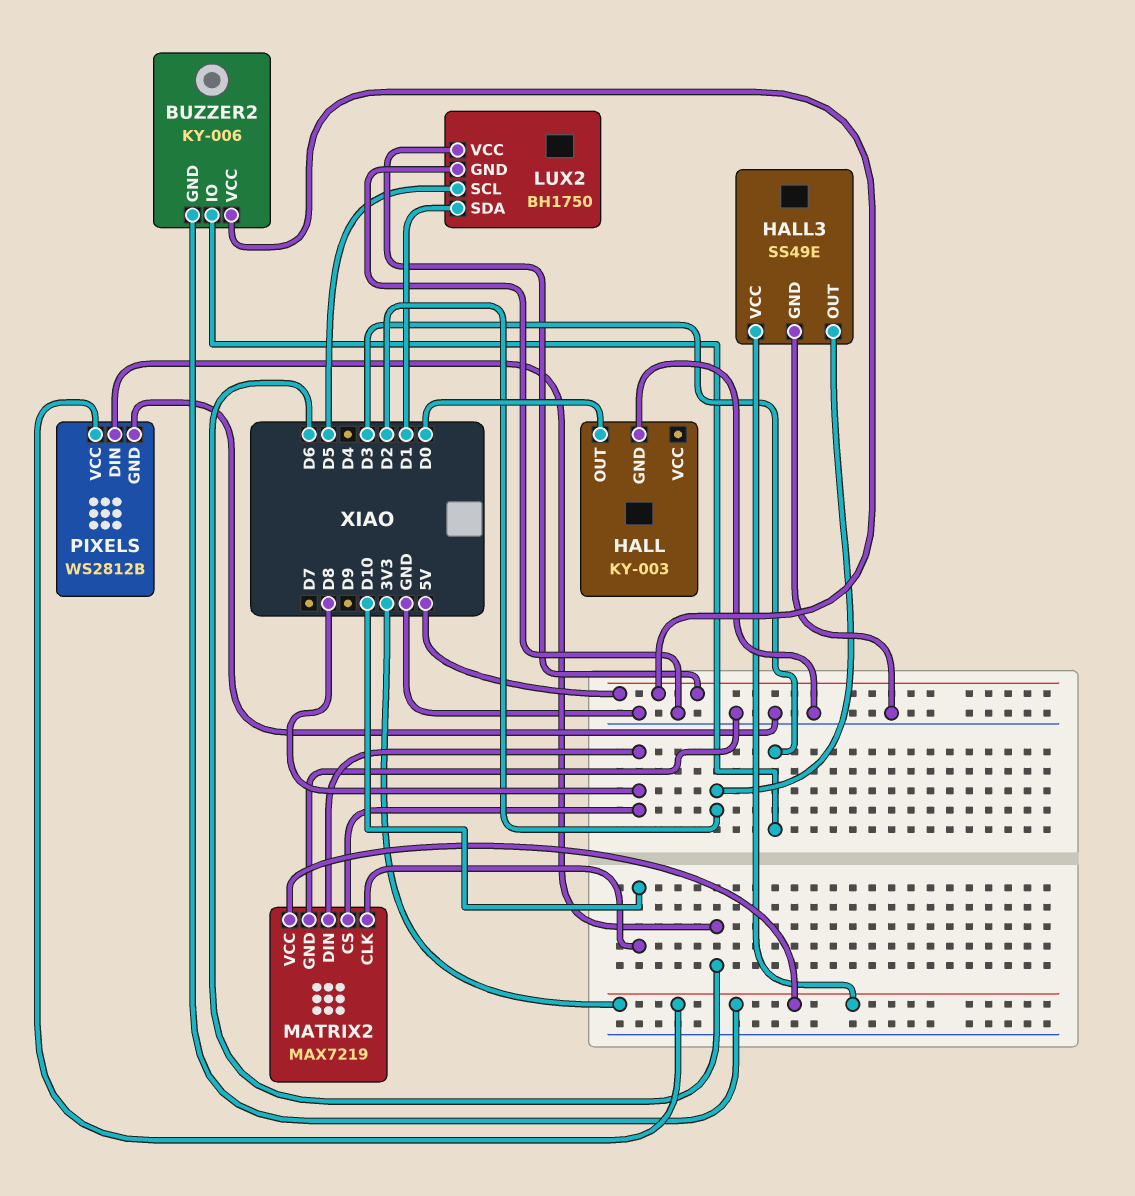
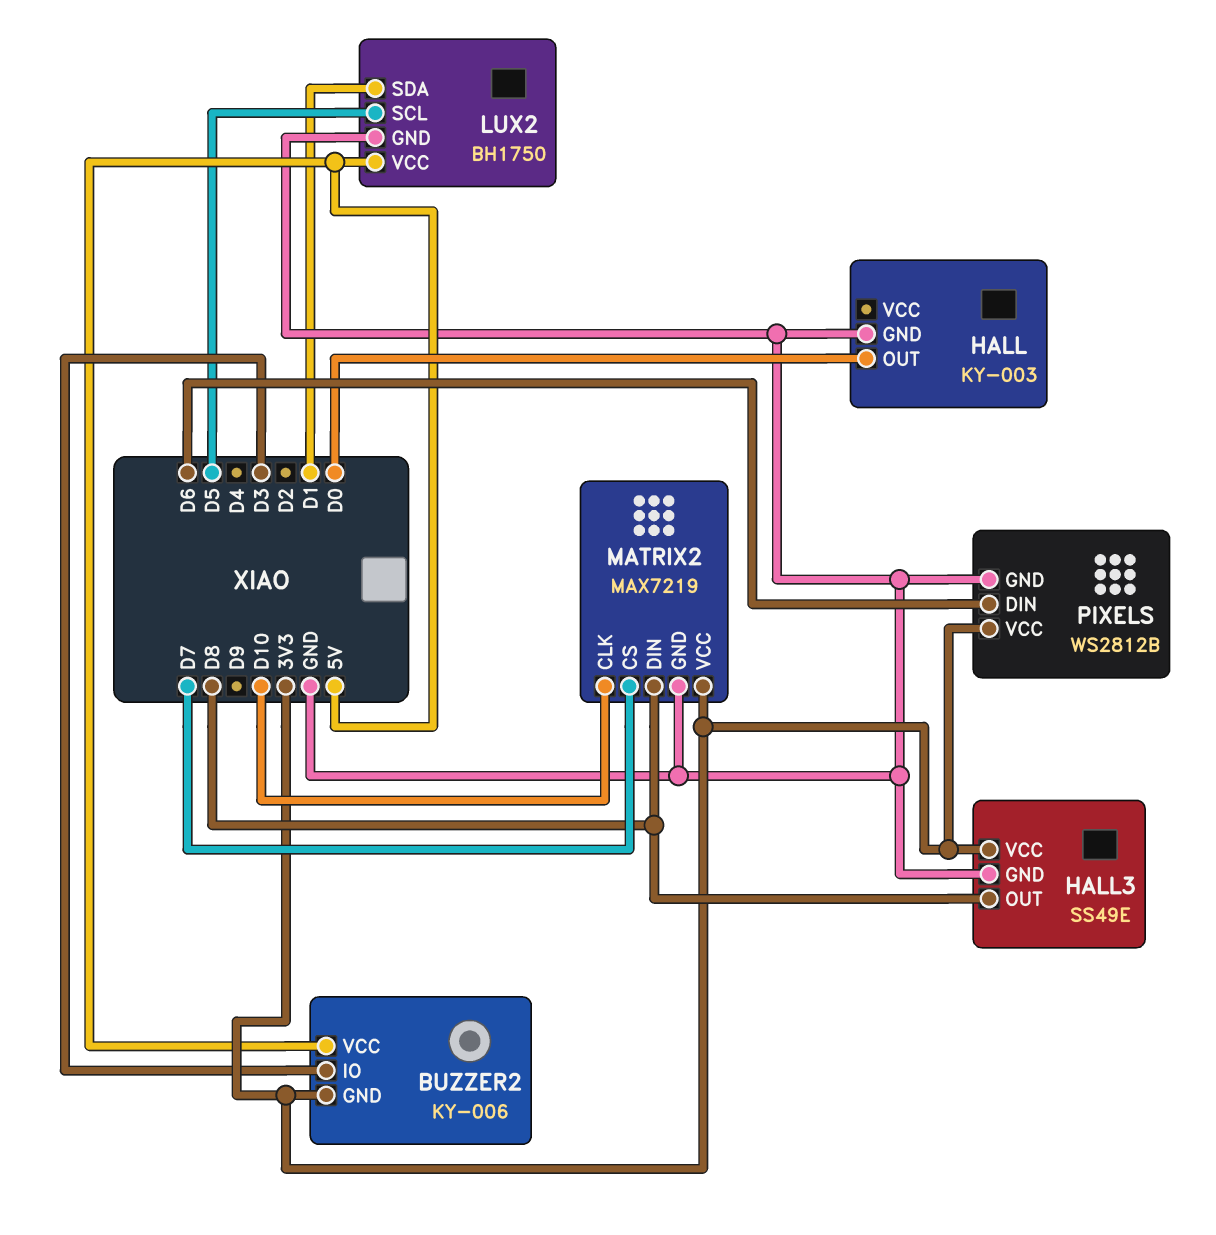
HALL3 pin OUT: D2 -> D8
MATRIX2 pin CS: D8 -> D7

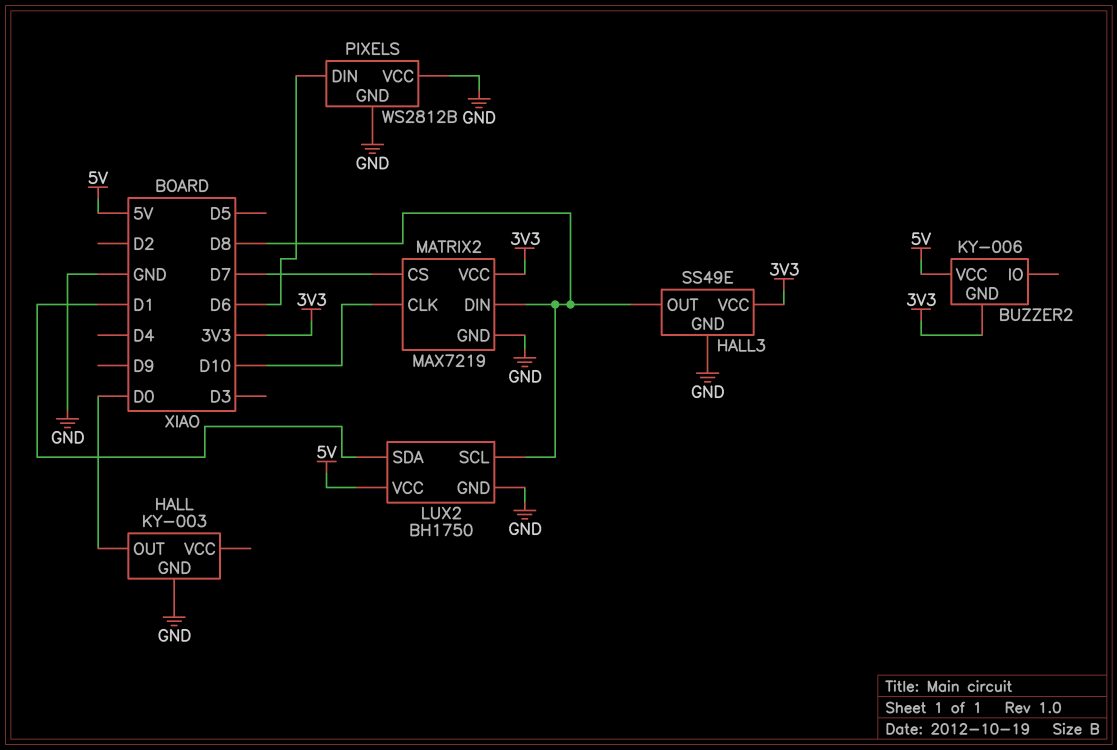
BUZZER2 pin IO: D3 -> none
LUX2 pin SCL: D5 -> D8
PIXELS pin VCC: 3V3 -> GND

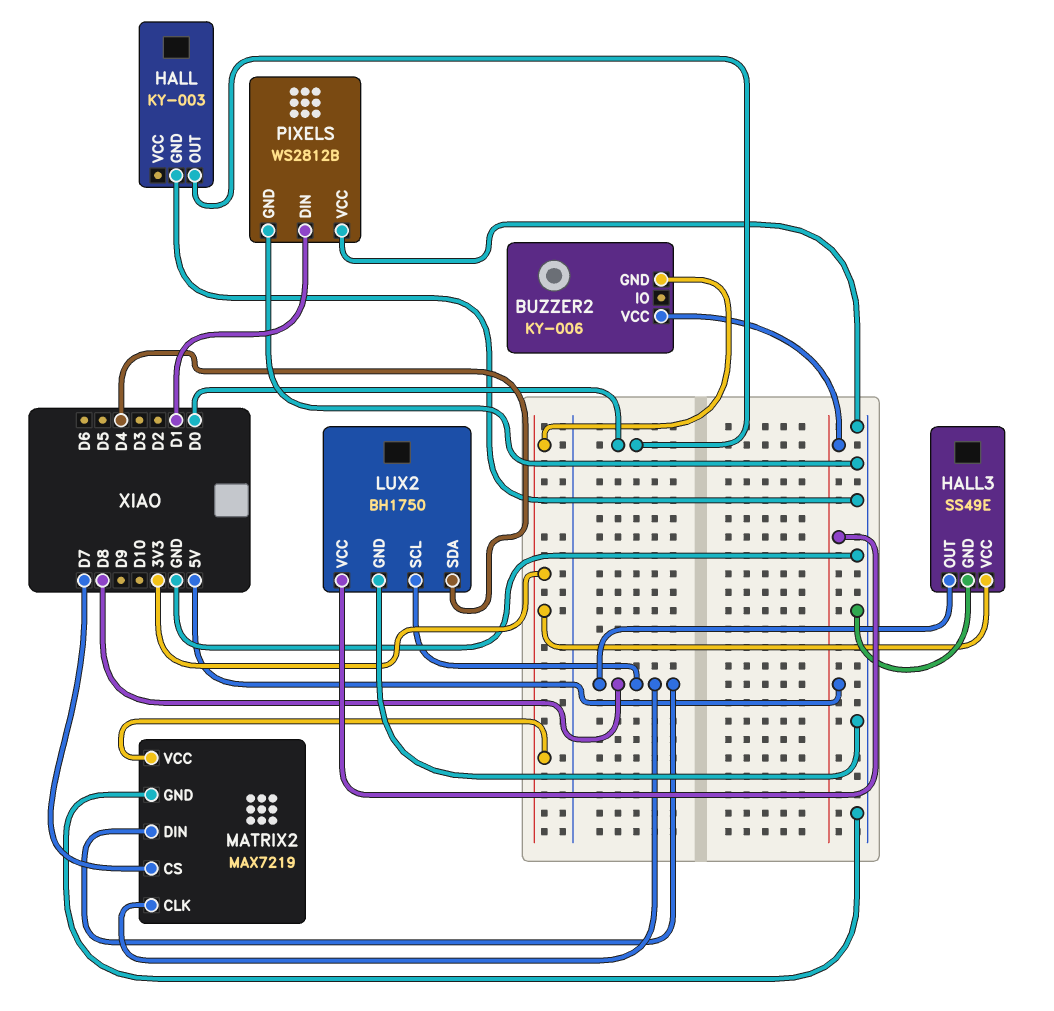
LUX2 pin SDA: D1 -> D4
MATRIX2 pin CLK: D10 -> D8
PIXELS pin DIN: D6 -> D1

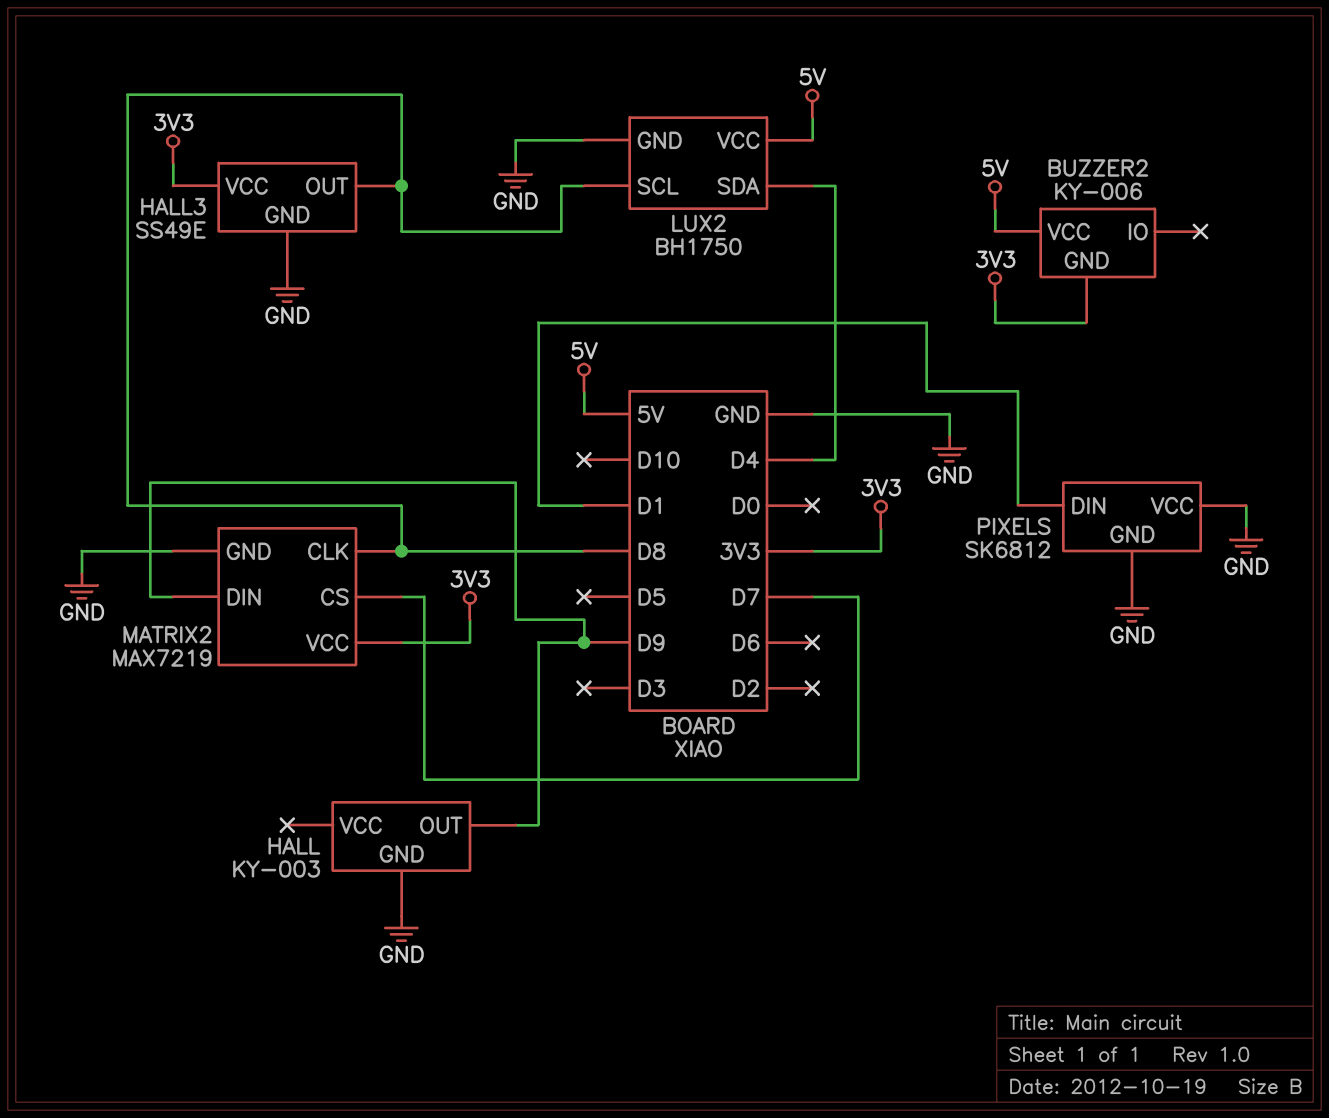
HALL pin OUT: D0 -> D9
MATRIX2 pin DIN: D8 -> D9
PIXELS: WS2812B -> SK6812

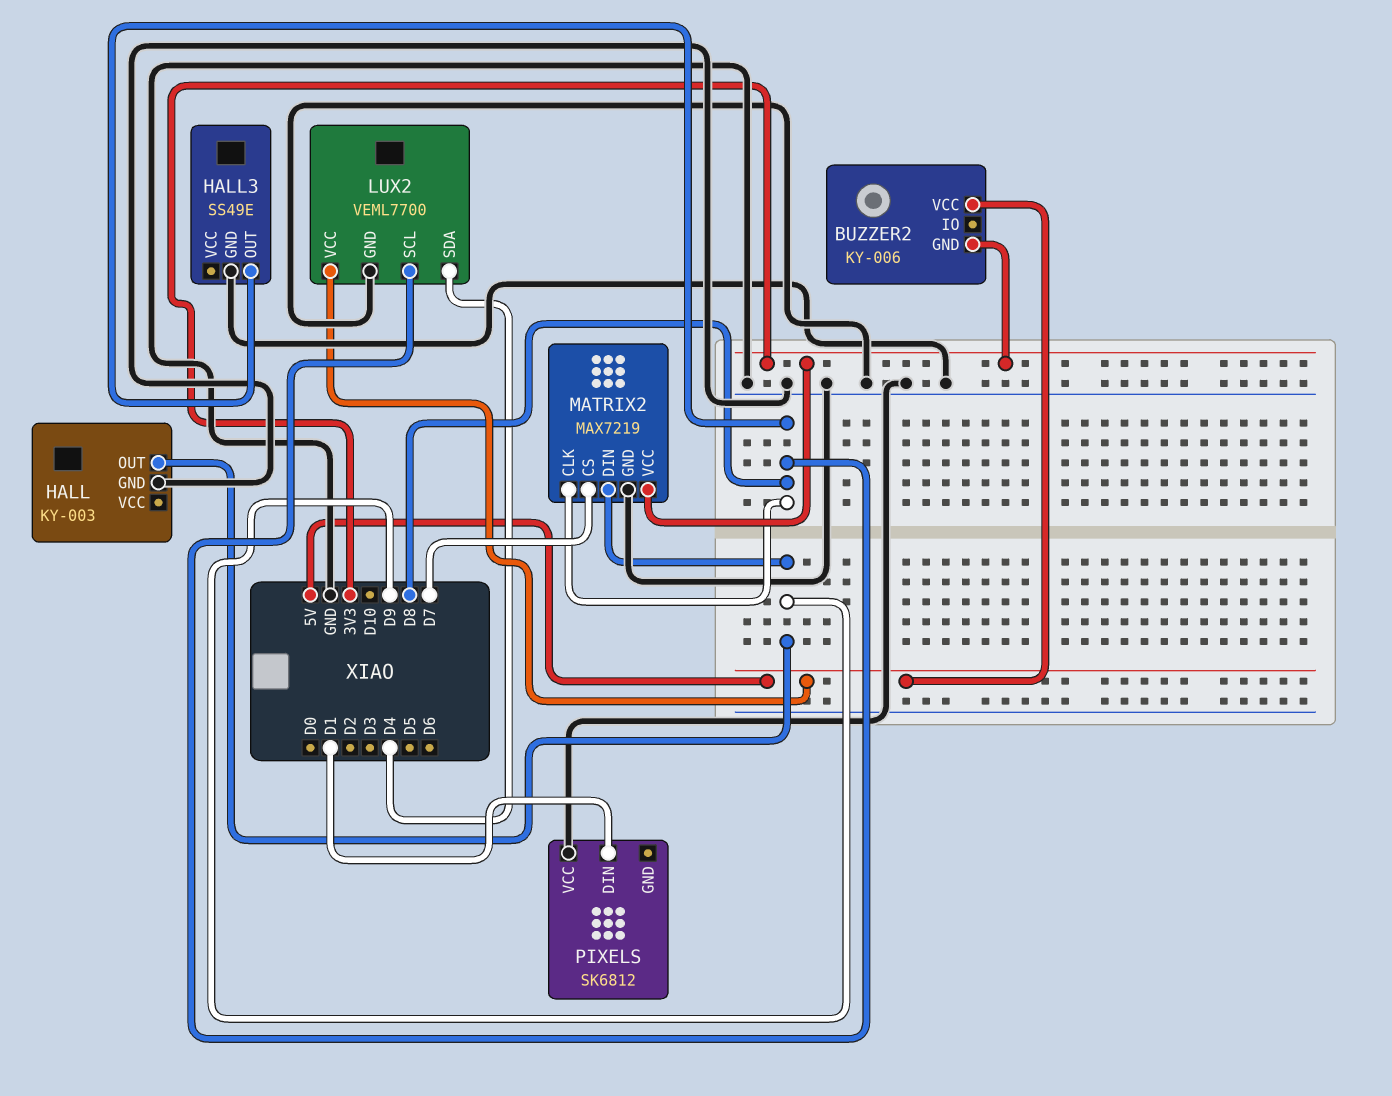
HALL3 pin VCC: 3V3 -> none
LUX2: BH1750 -> VEML7700
PIXELS pin GND: GND -> none

